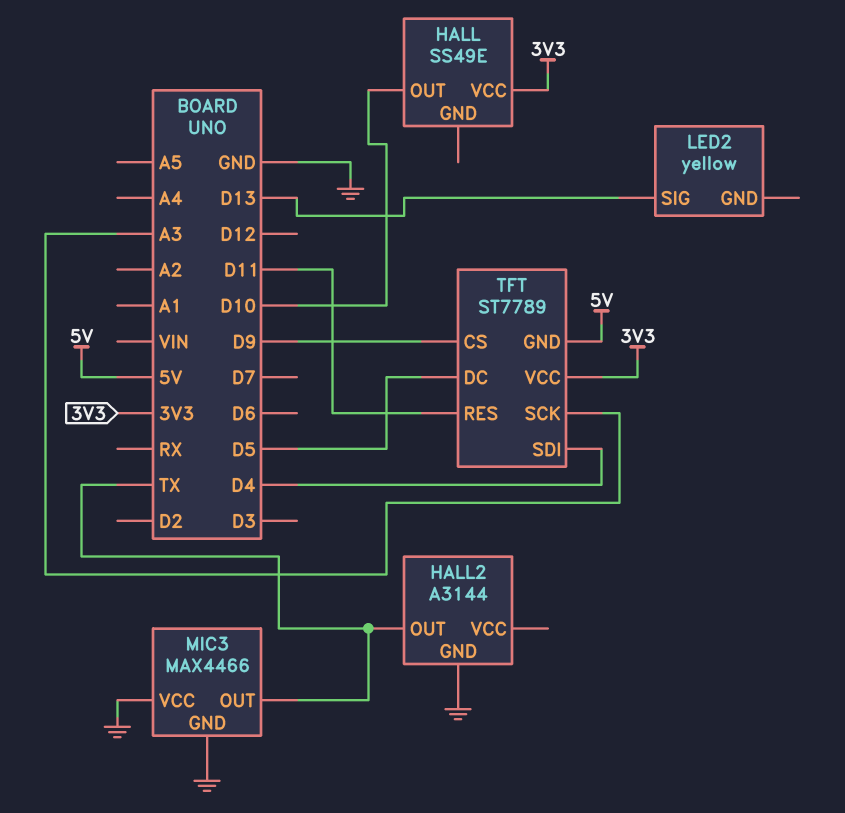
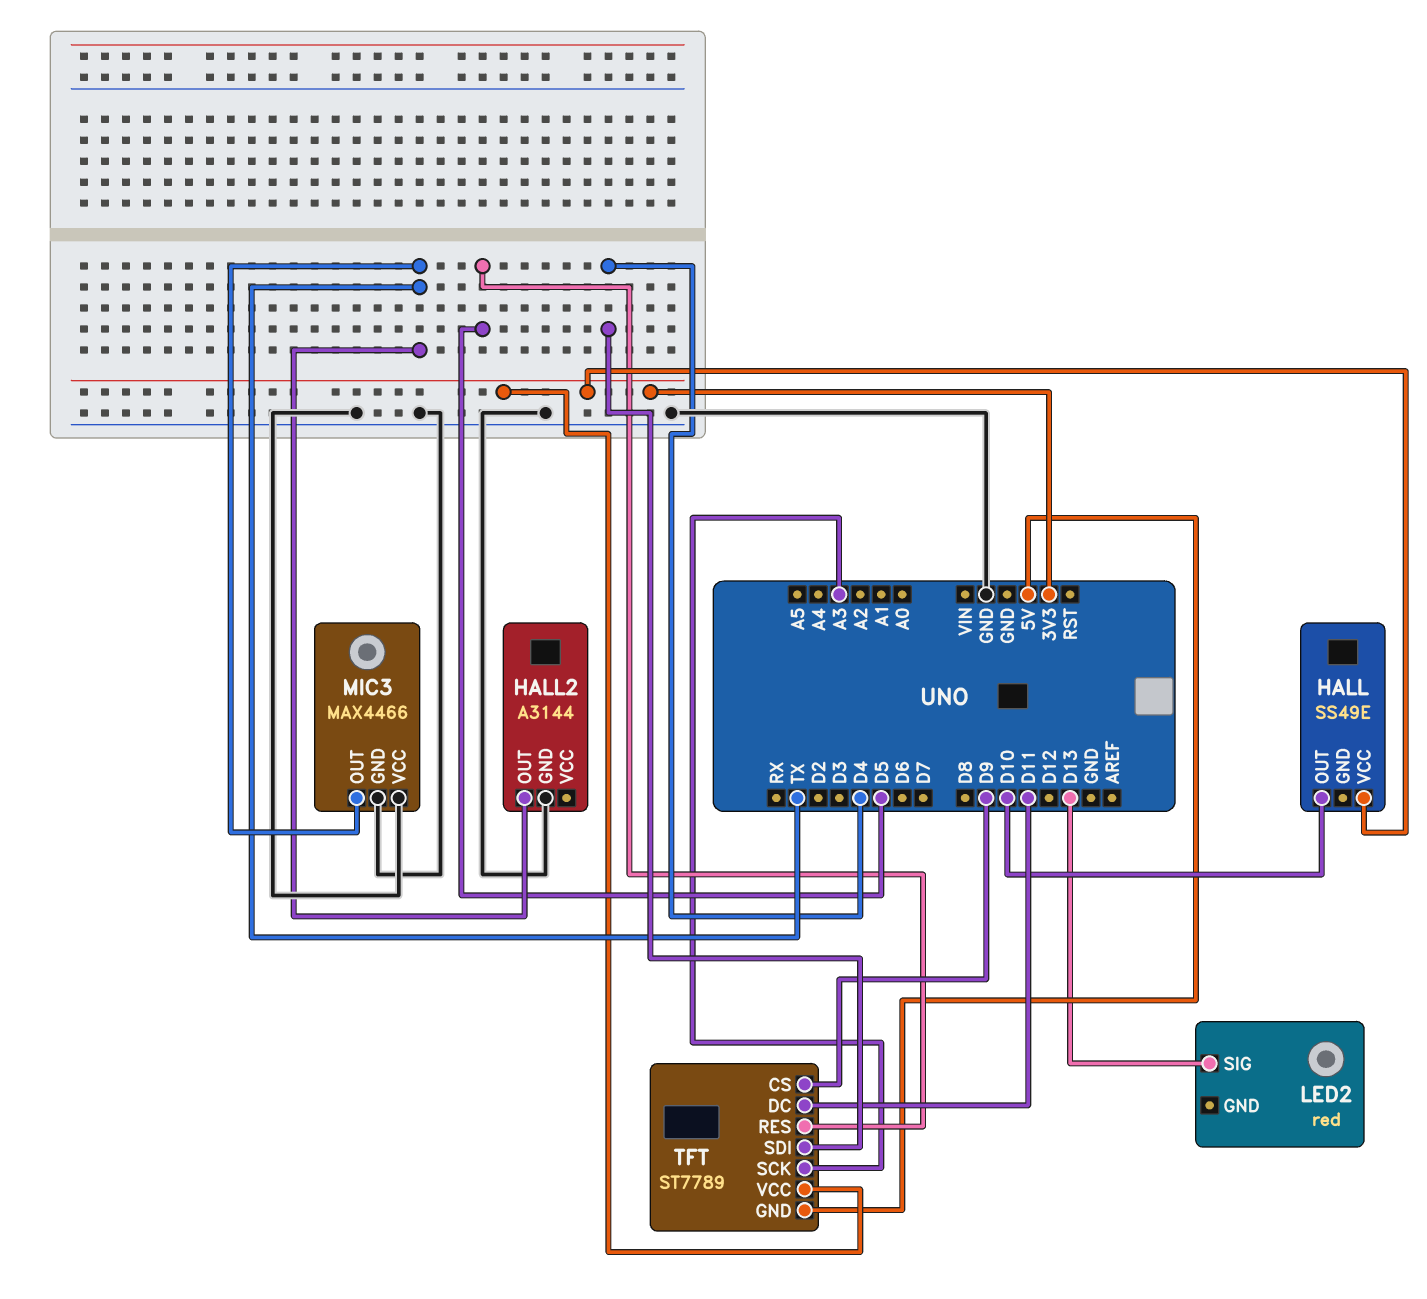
LED2: yellow -> red
TFT pin DC: D5 -> D11
TFT pin RES: D11 -> D5

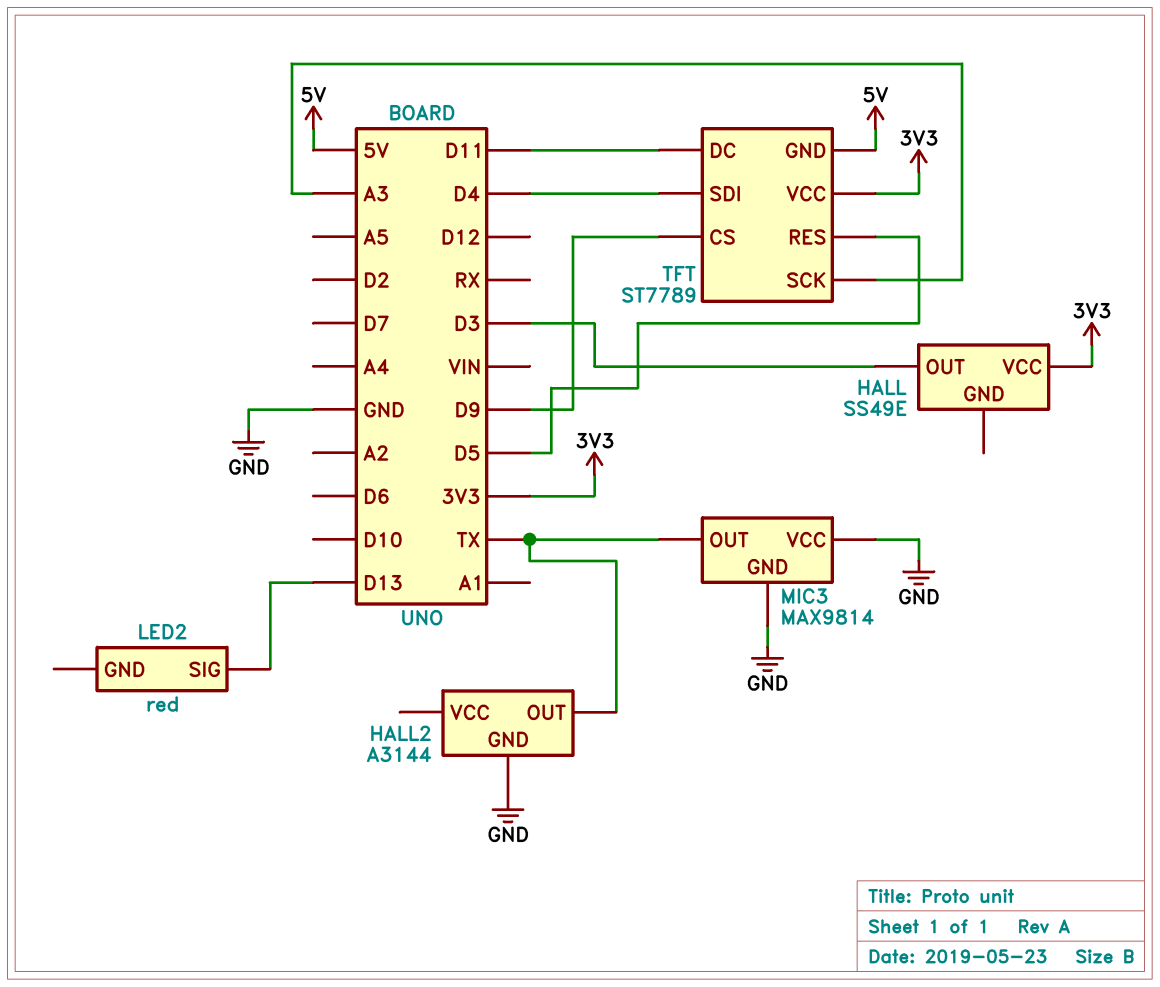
HALL pin OUT: D10 -> D3
MIC3: MAX4466 -> MAX9814

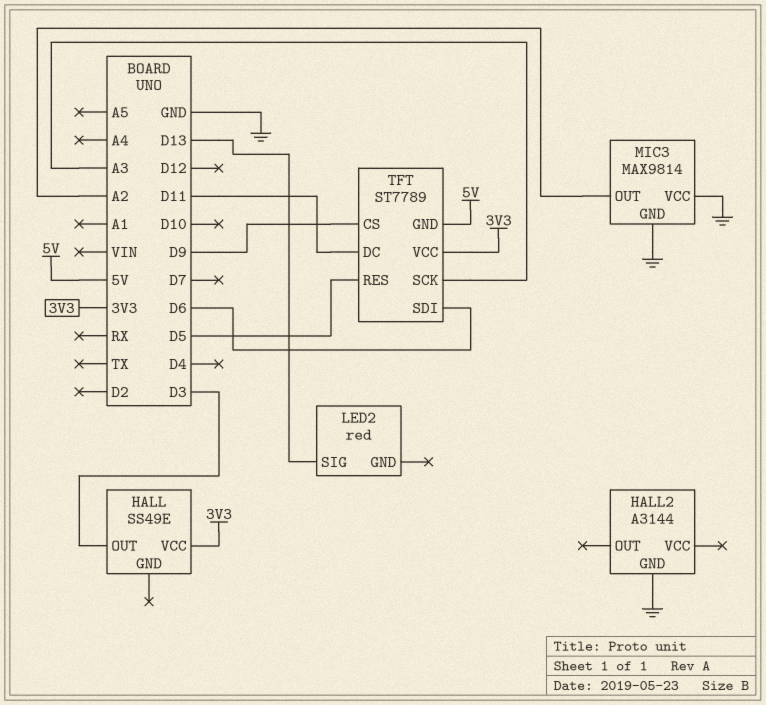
HALL2 pin OUT: TX -> none
MIC3 pin OUT: TX -> A2
TFT pin SDI: D4 -> D6

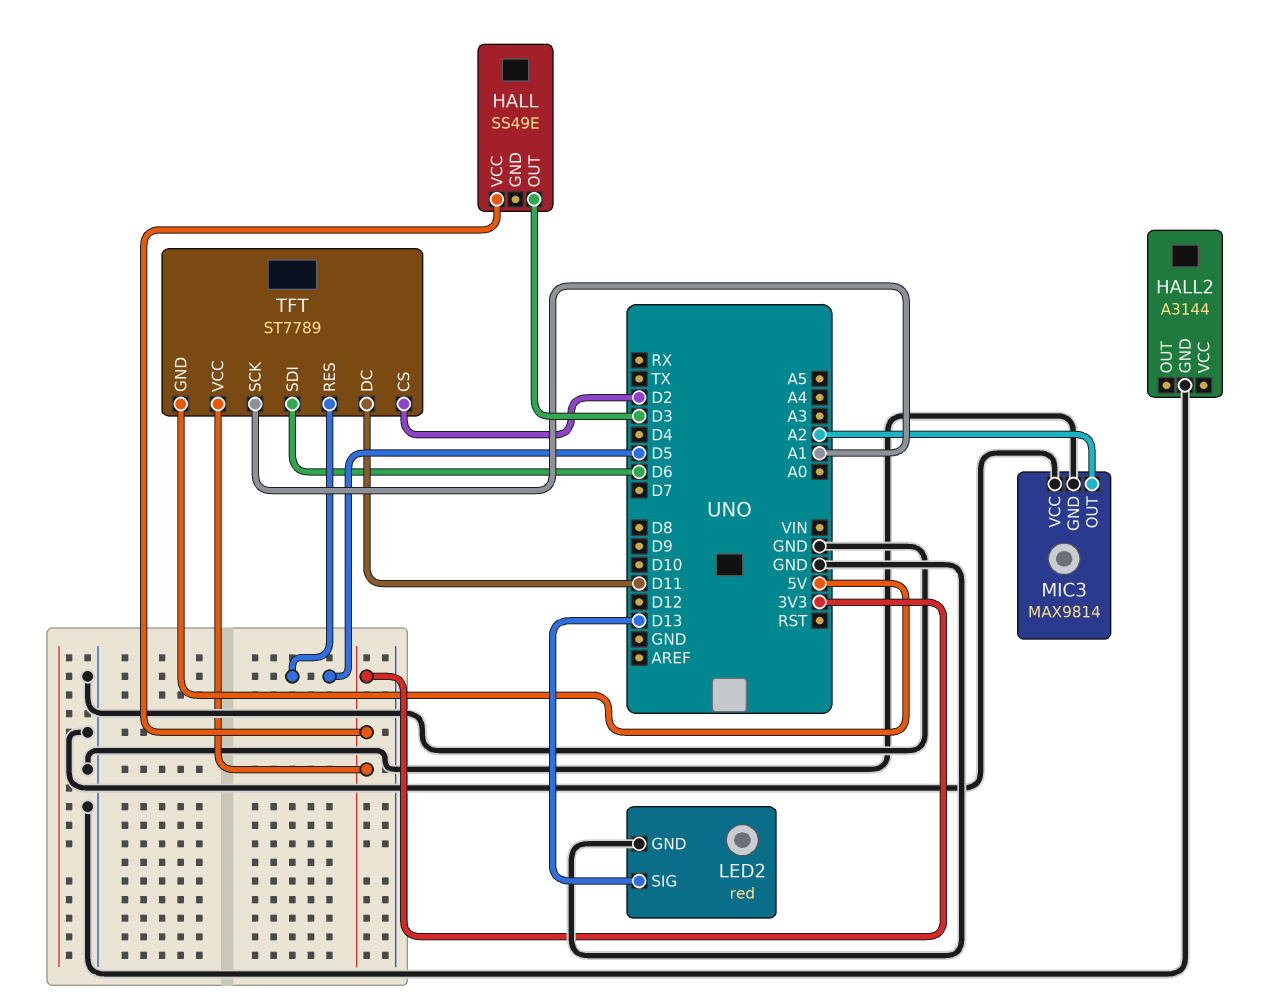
LED2 pin GND: none -> GND
TFT pin CS: D9 -> D2
TFT pin SCK: A3 -> A1

